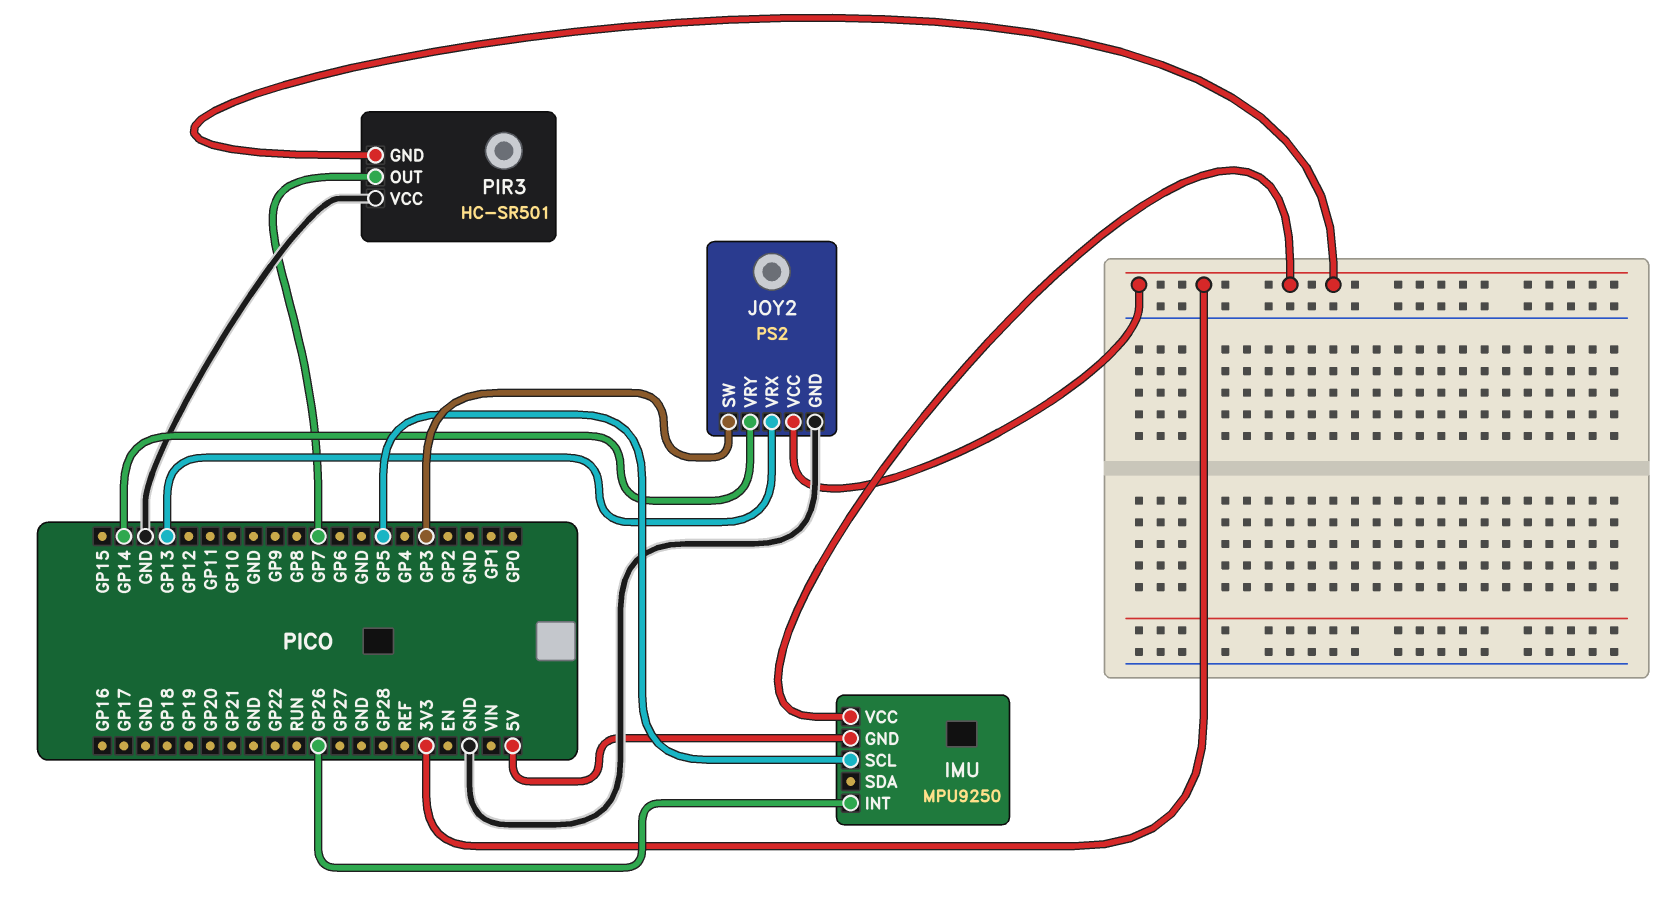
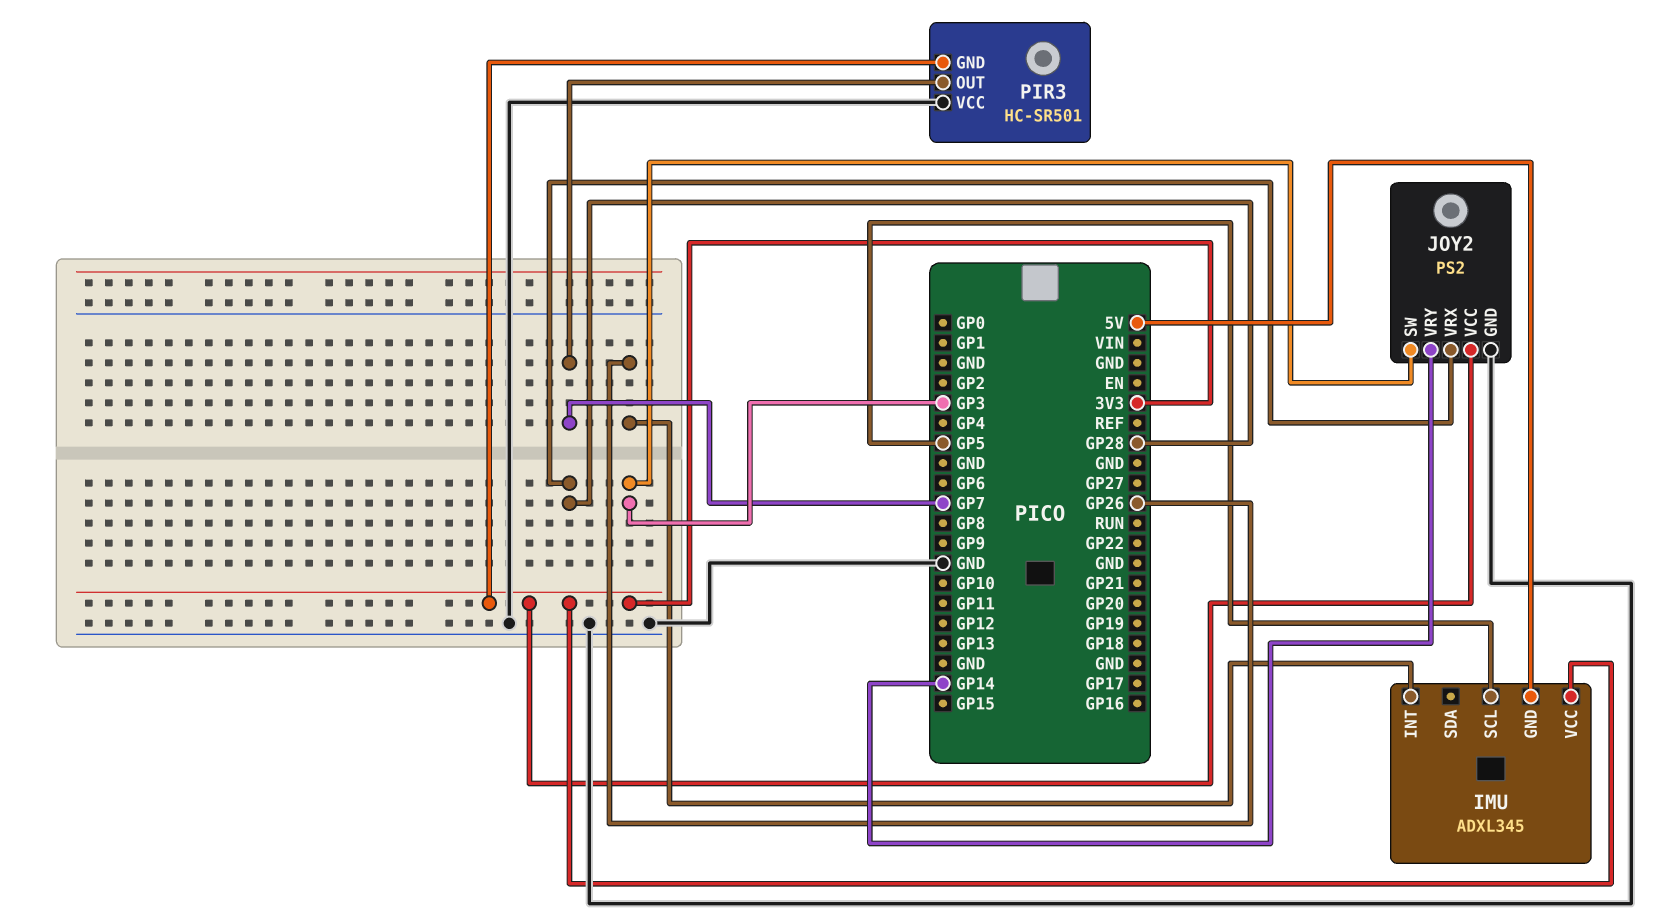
IMU: MPU9250 -> ADXL345
JOY2 pin VRX: GP13 -> GP28

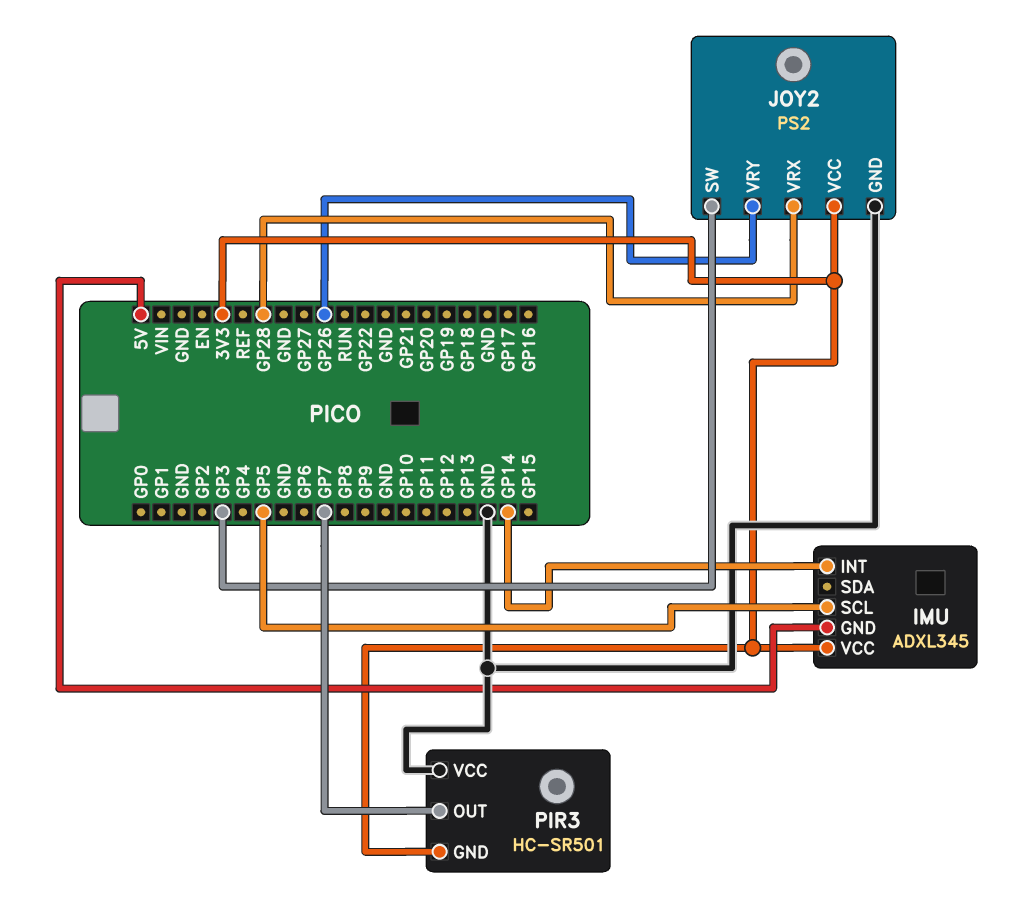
IMU pin INT: GP26 -> GP14
JOY2 pin VRY: GP14 -> GP26

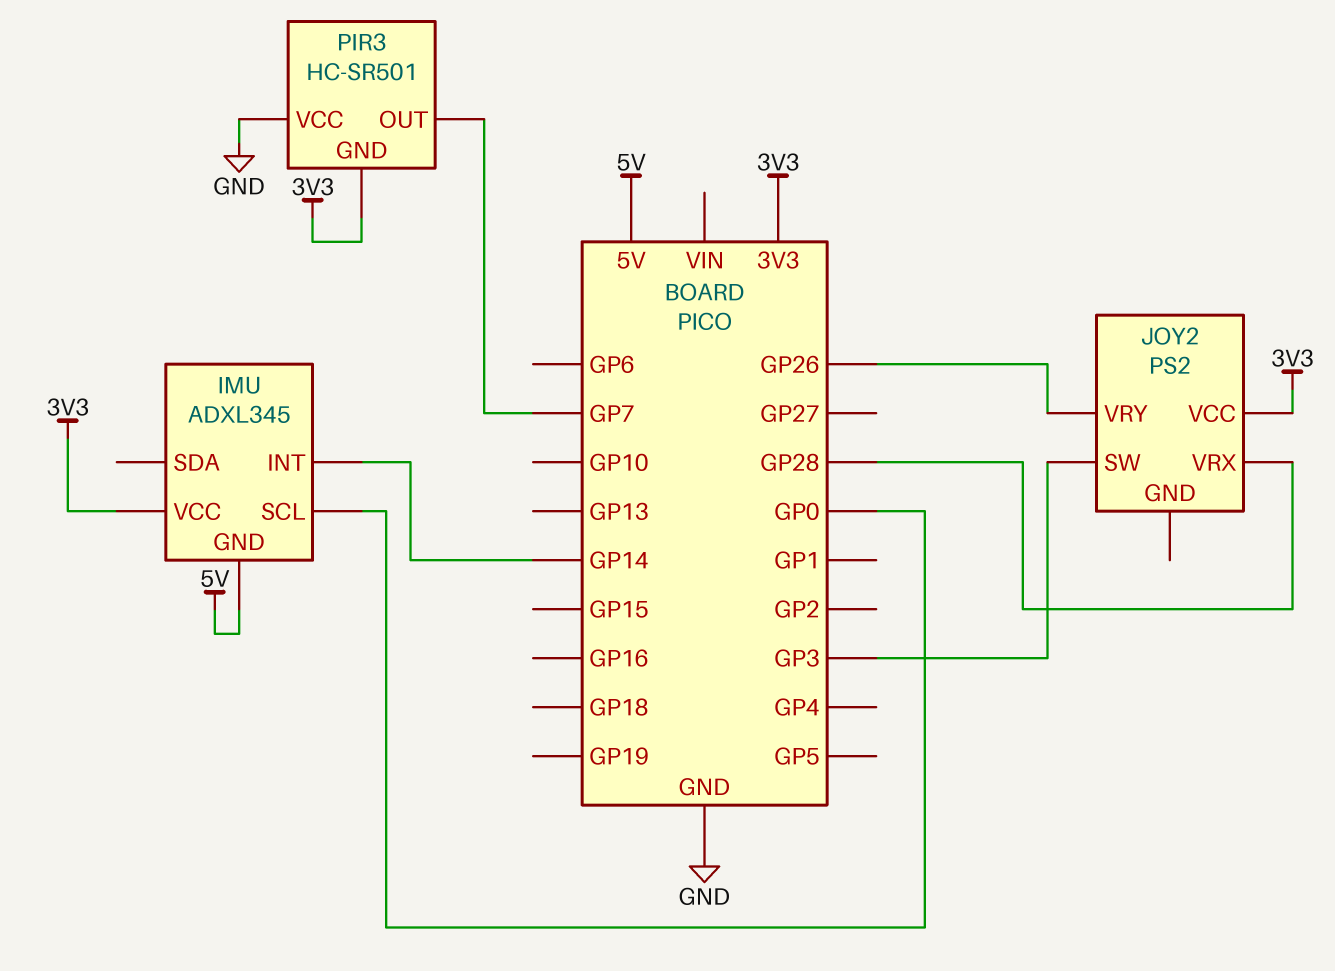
IMU pin SCL: GP5 -> GP0
JOY2 pin GND: GND -> none

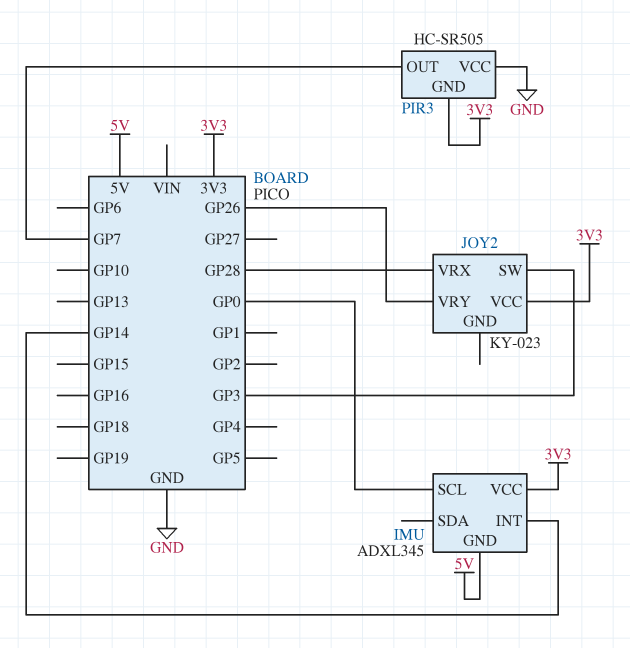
JOY2: PS2 -> KY-023
PIR3: HC-SR501 -> HC-SR505

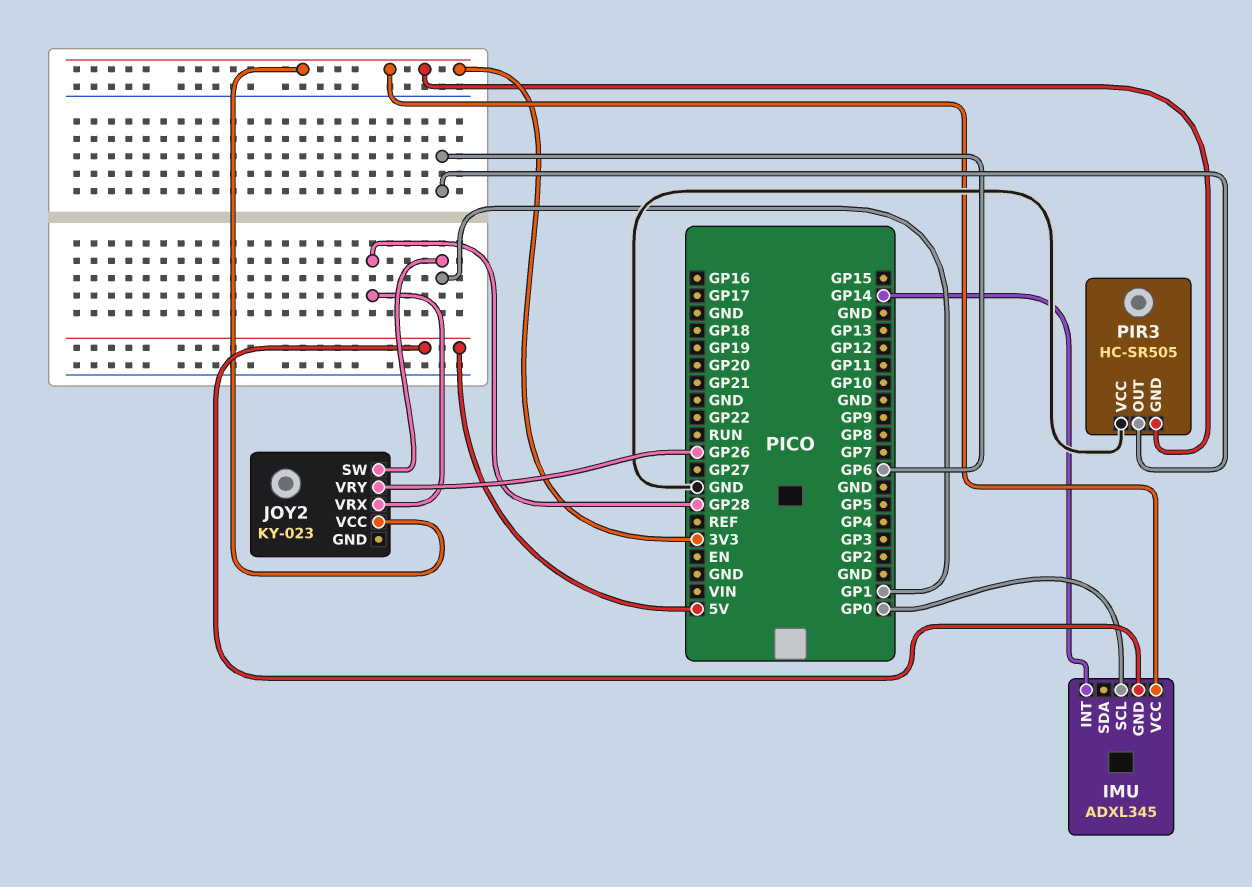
JOY2 pin SW: GP3 -> GP1
PIR3 pin OUT: GP7 -> GP6

